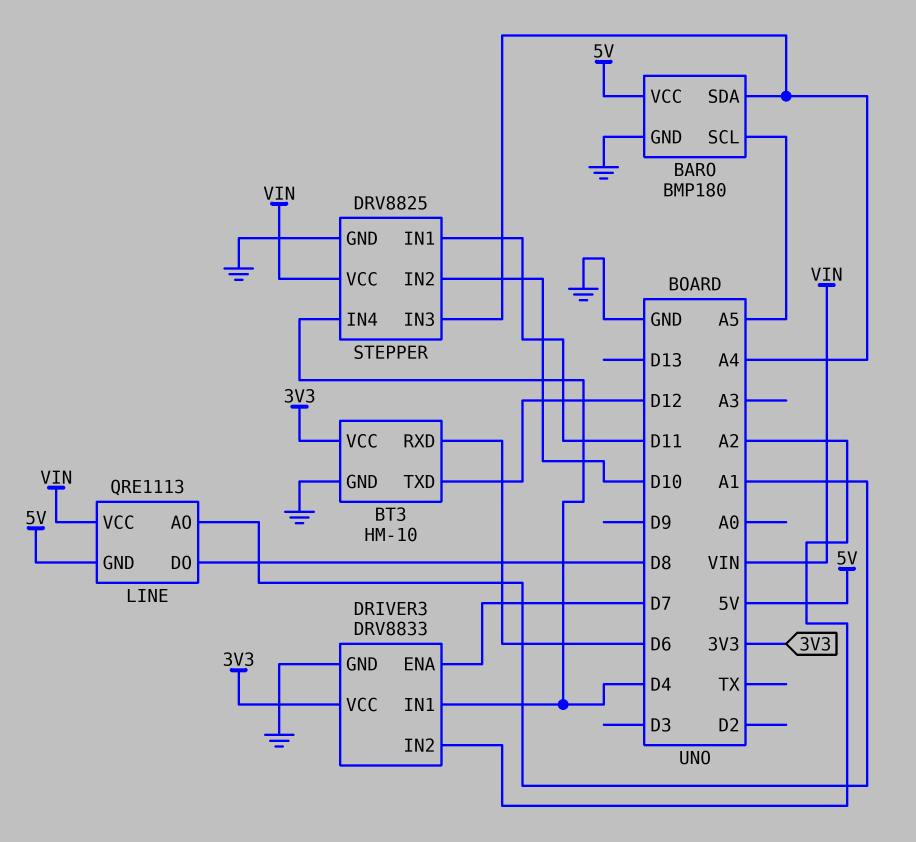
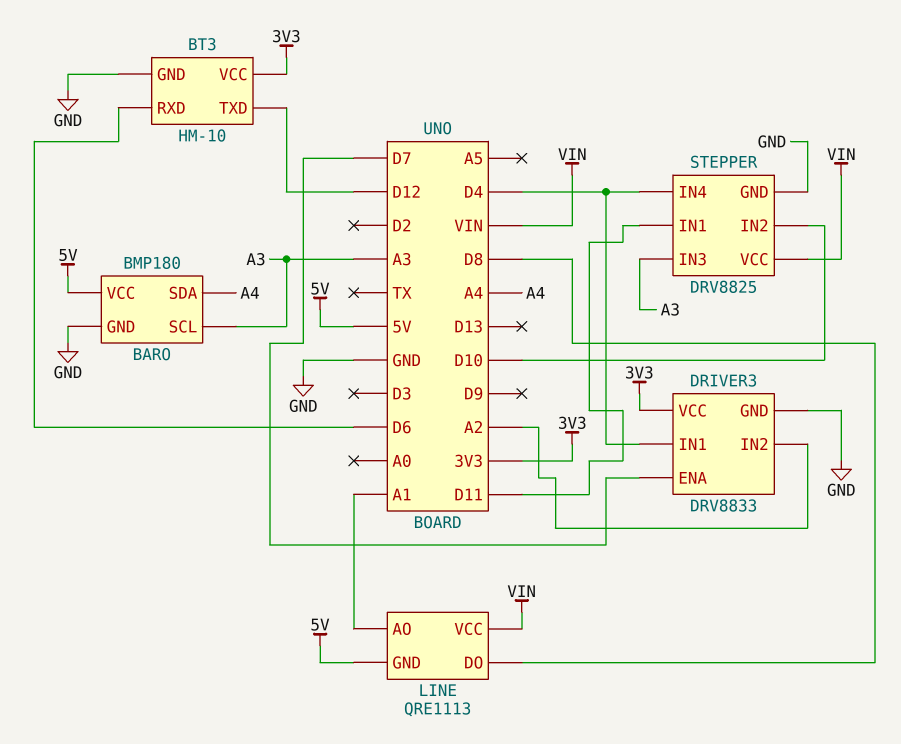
BARO pin SCL: A5 -> A3
STEPPER pin IN3: A4 -> A3

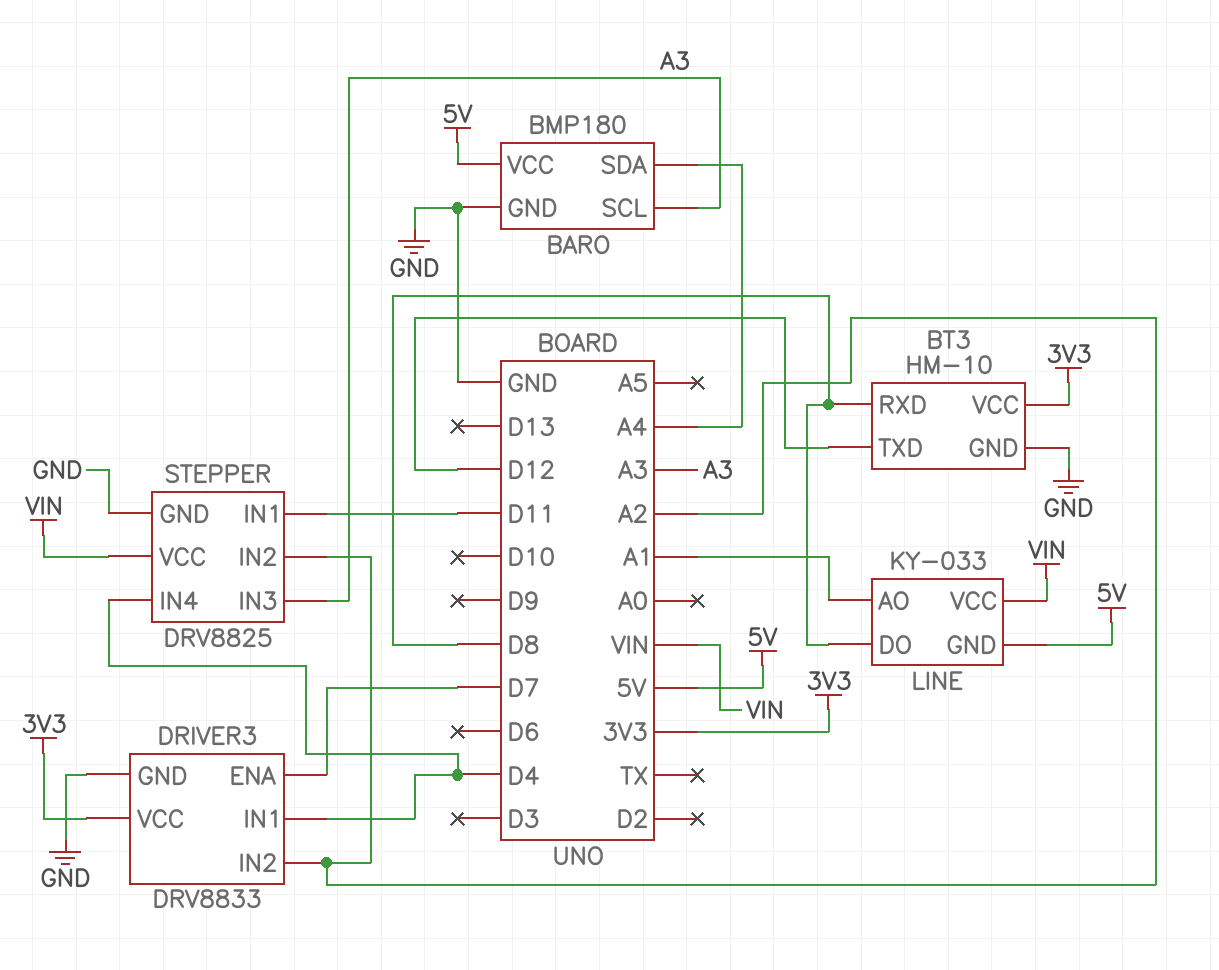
BT3 pin RXD: D6 -> D8
LINE: QRE1113 -> KY-033
STEPPER pin IN2: D10 -> A2

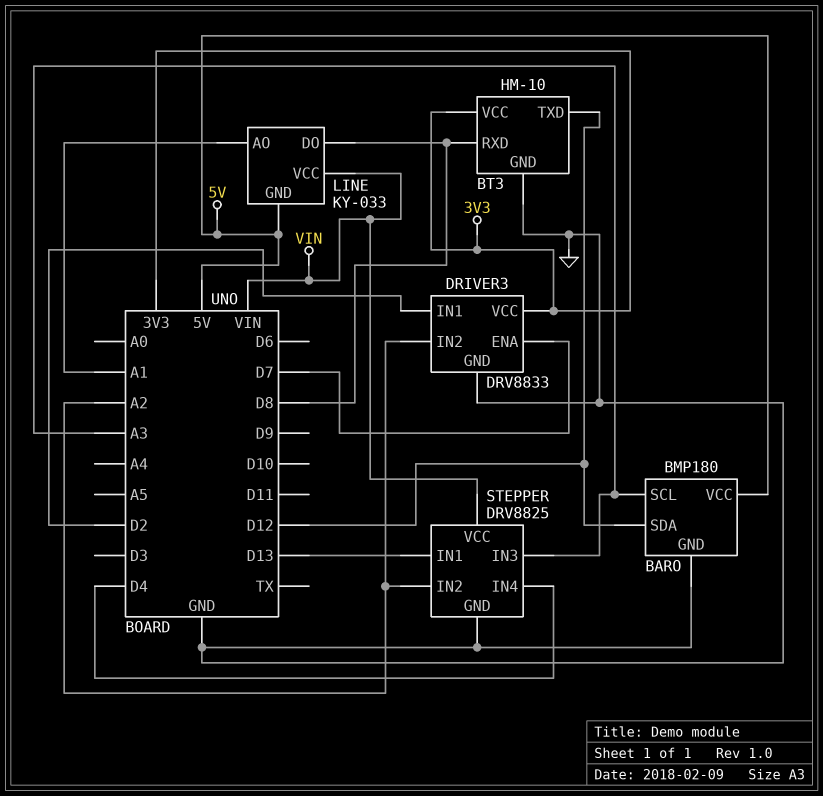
BARO pin SDA: A4 -> D12
DRIVER3 pin IN1: D4 -> D2
STEPPER pin IN1: D11 -> D13

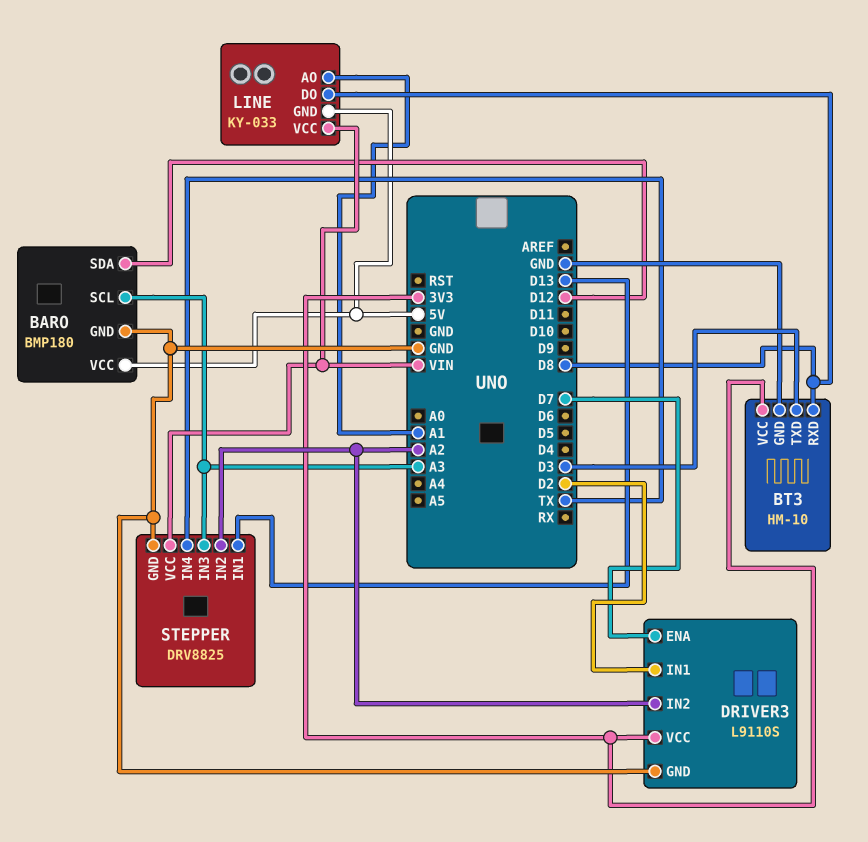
BT3 pin TXD: D12 -> D3
DRIVER3: DRV8833 -> L9110S
STEPPER pin IN4: D4 -> TX

